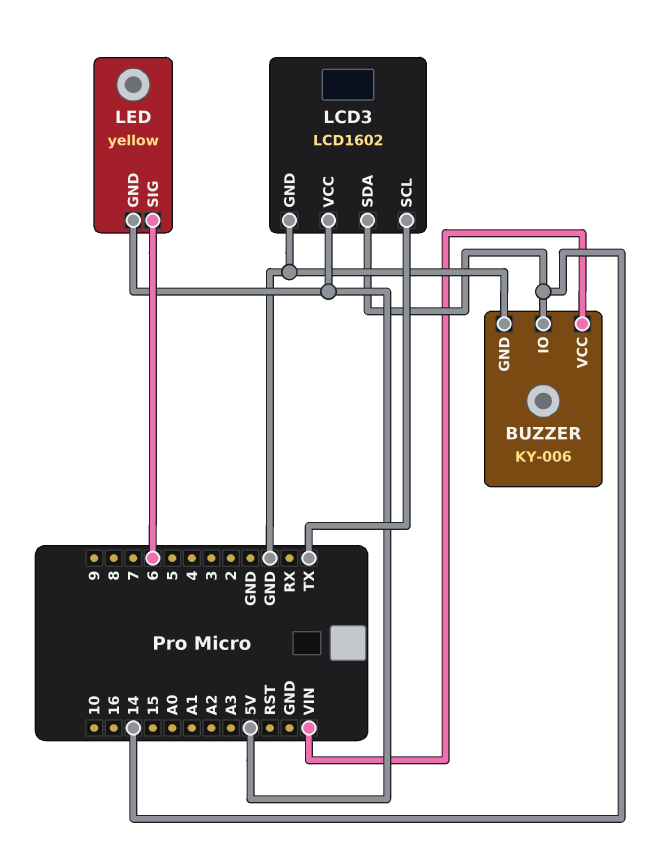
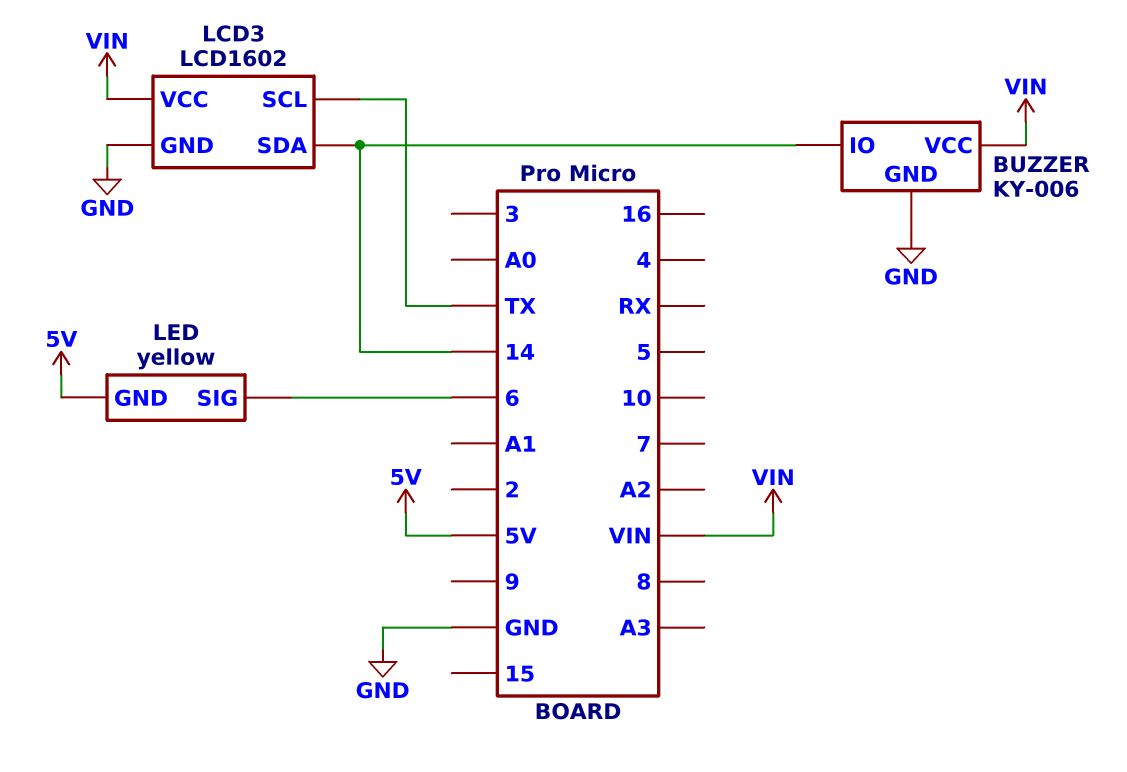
LCD3 pin VCC: 5V -> VIN

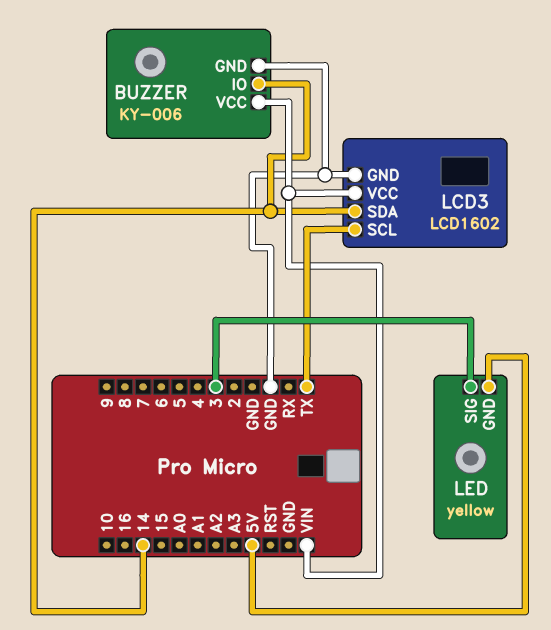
LED pin SIG: 6 -> 3

